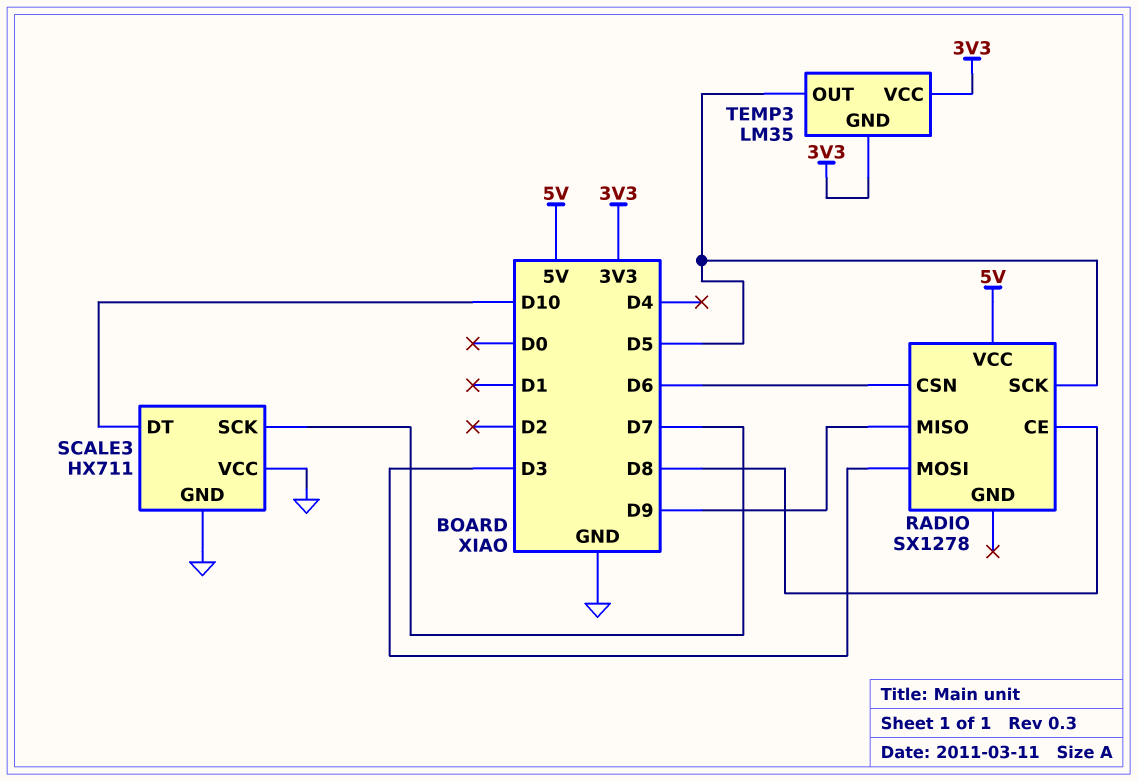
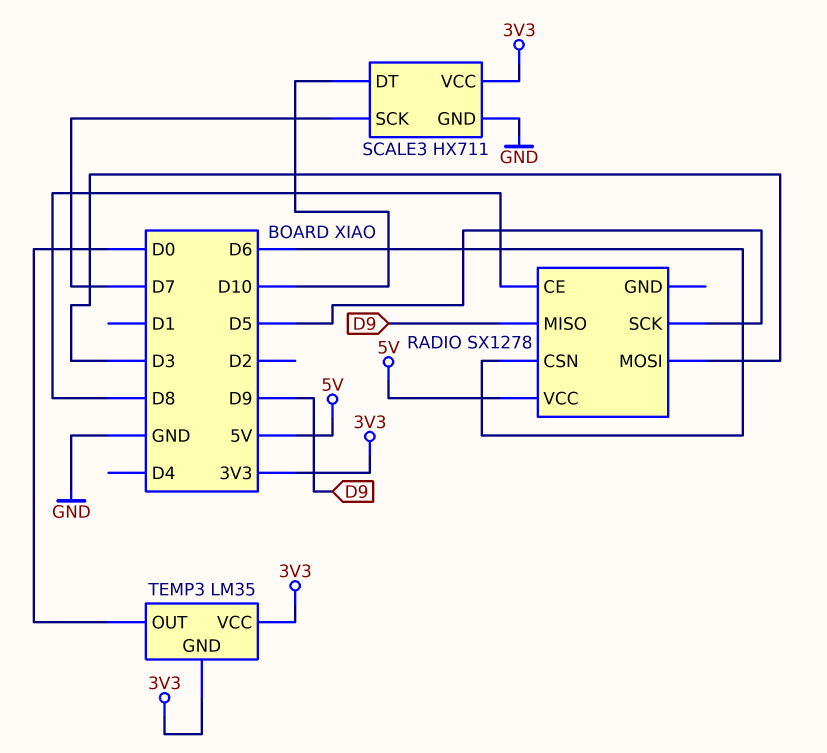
SCALE3 pin VCC: GND -> 3V3
TEMP3 pin OUT: D5 -> D0

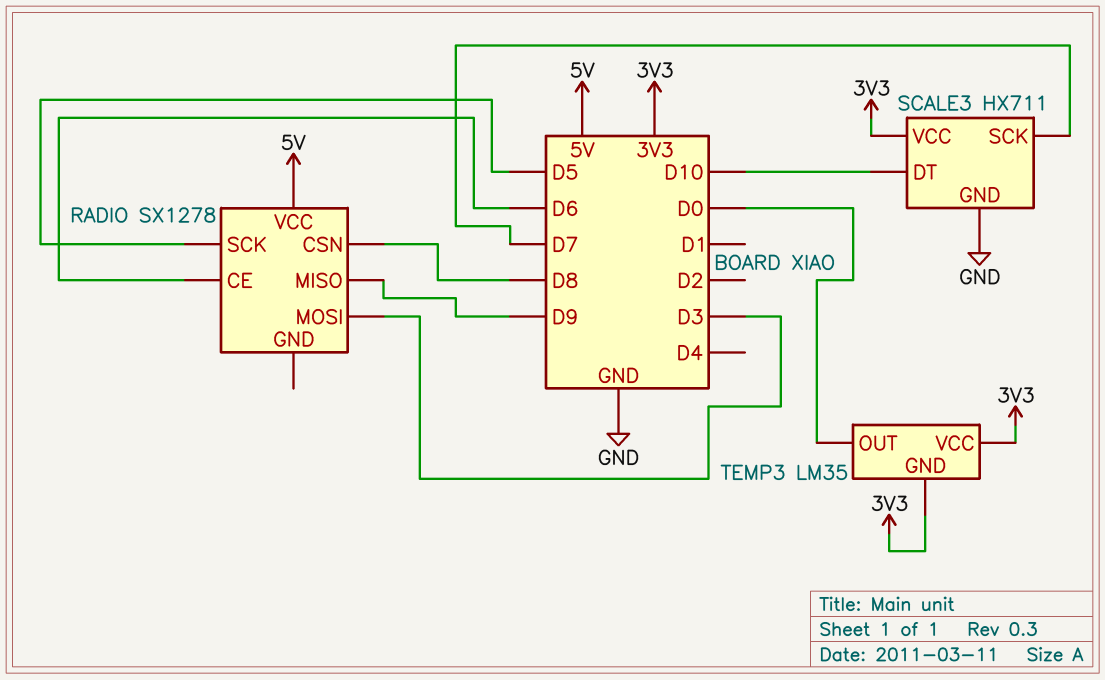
RADIO pin CE: D8 -> D6
RADIO pin CSN: D6 -> D8

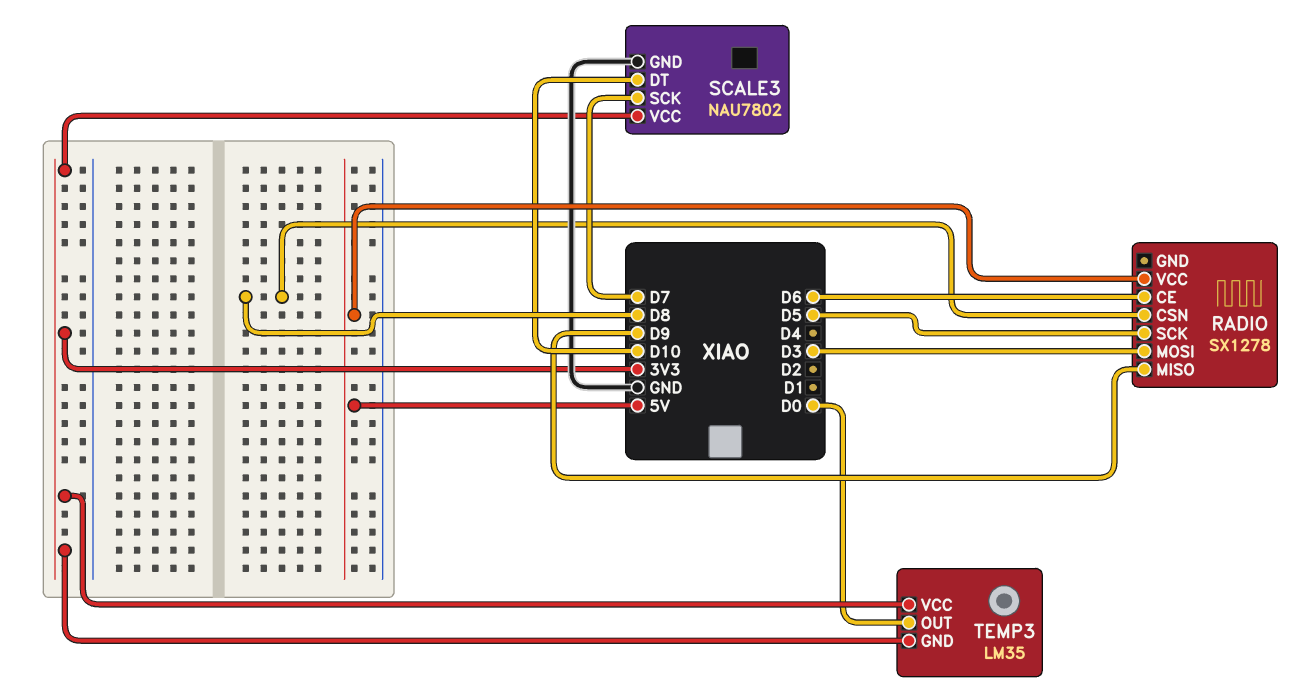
SCALE3: HX711 -> NAU7802

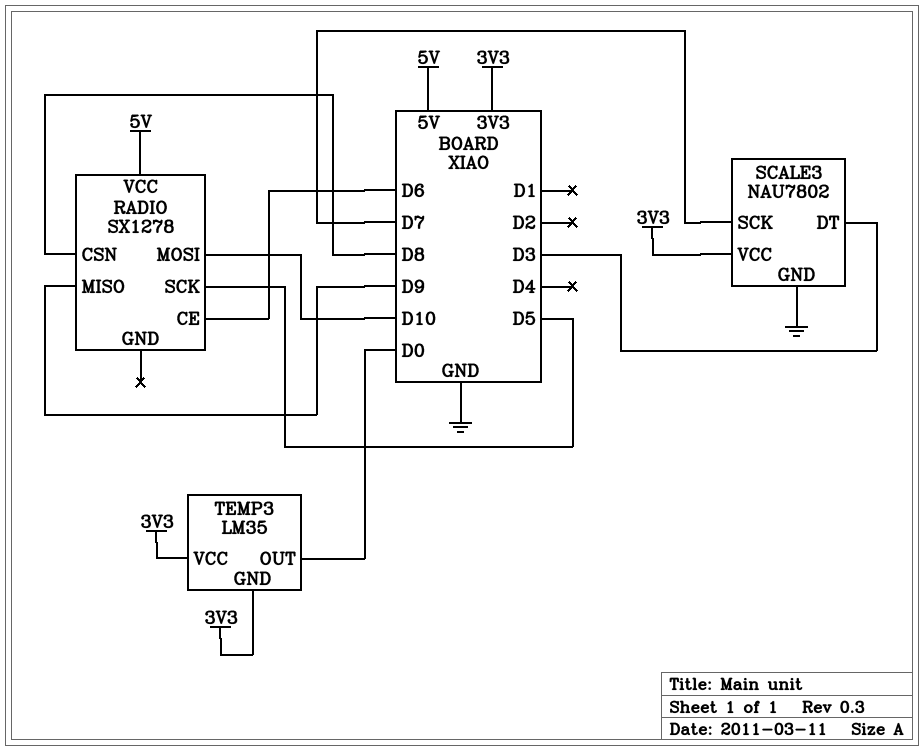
RADIO pin MOSI: D3 -> D10
SCALE3 pin DT: D10 -> D3

